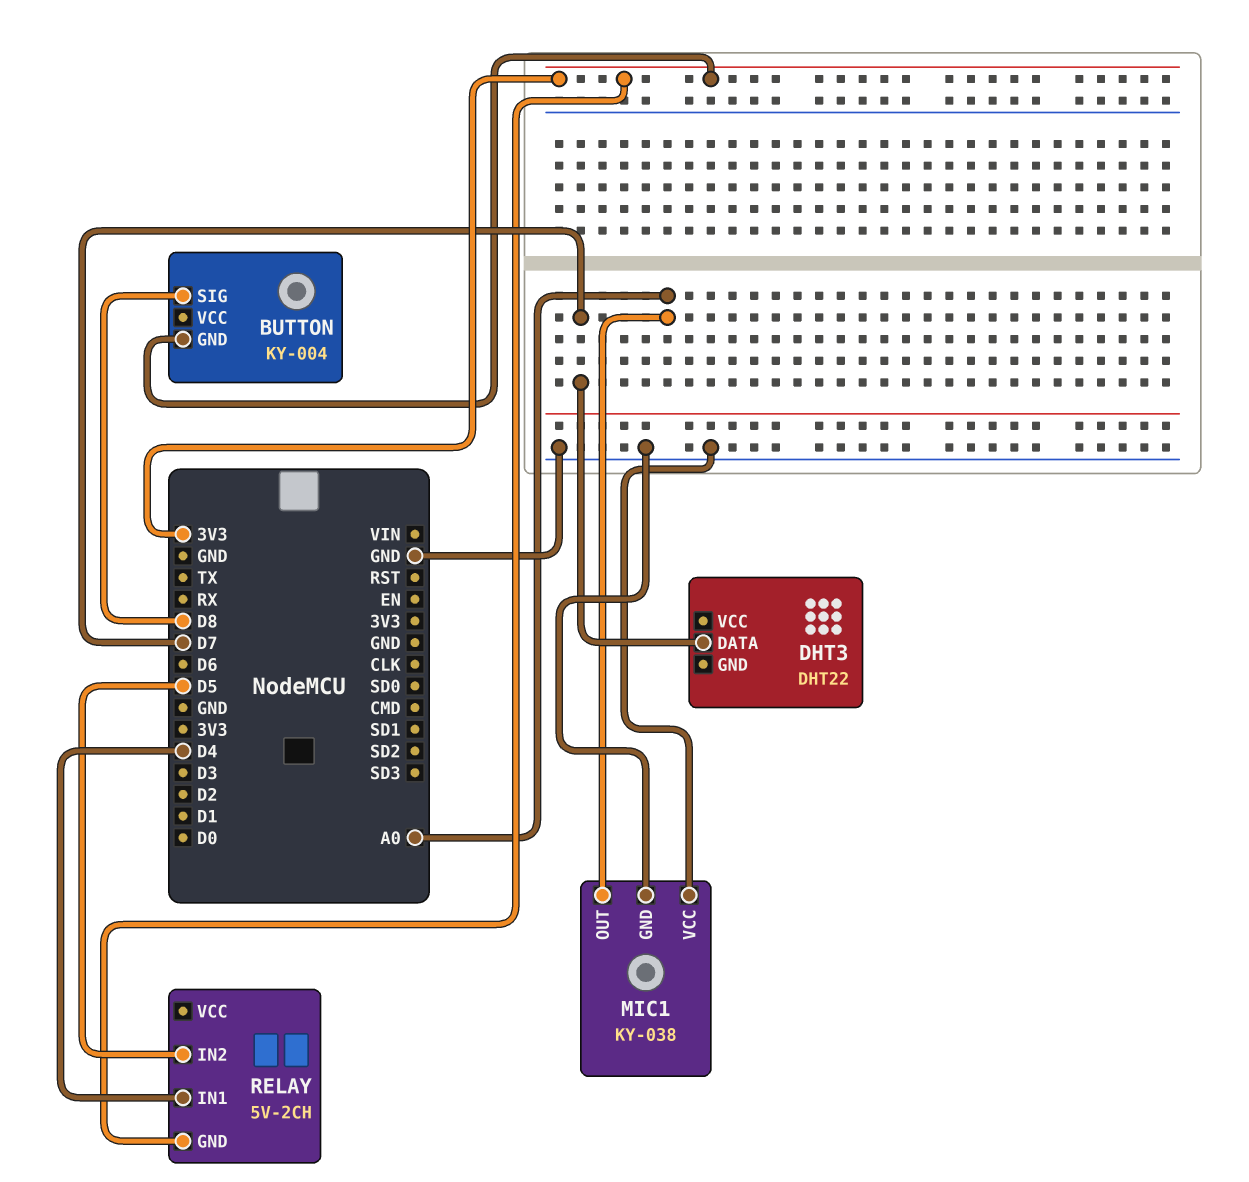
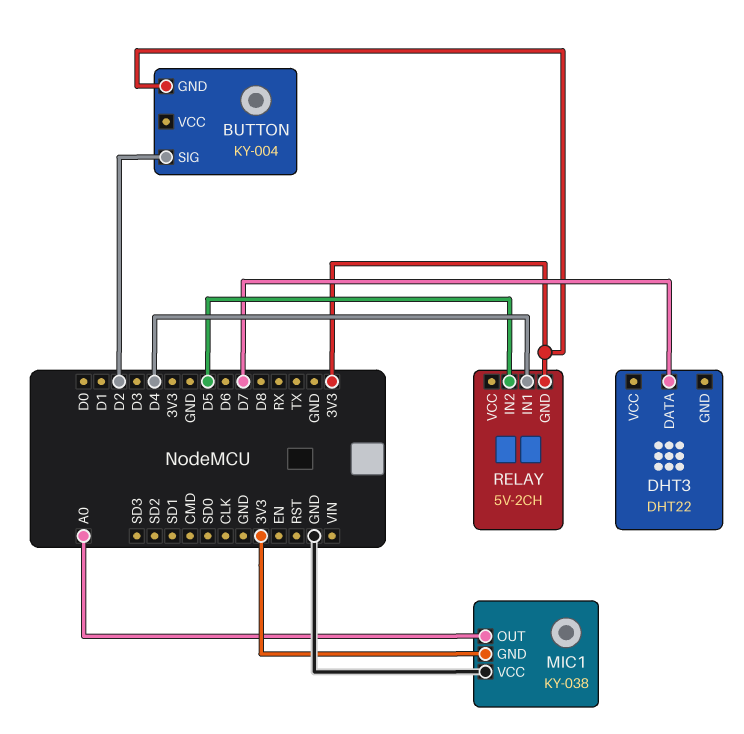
BUTTON pin SIG: D8 -> D2
MIC1 pin GND: GND -> 3V3

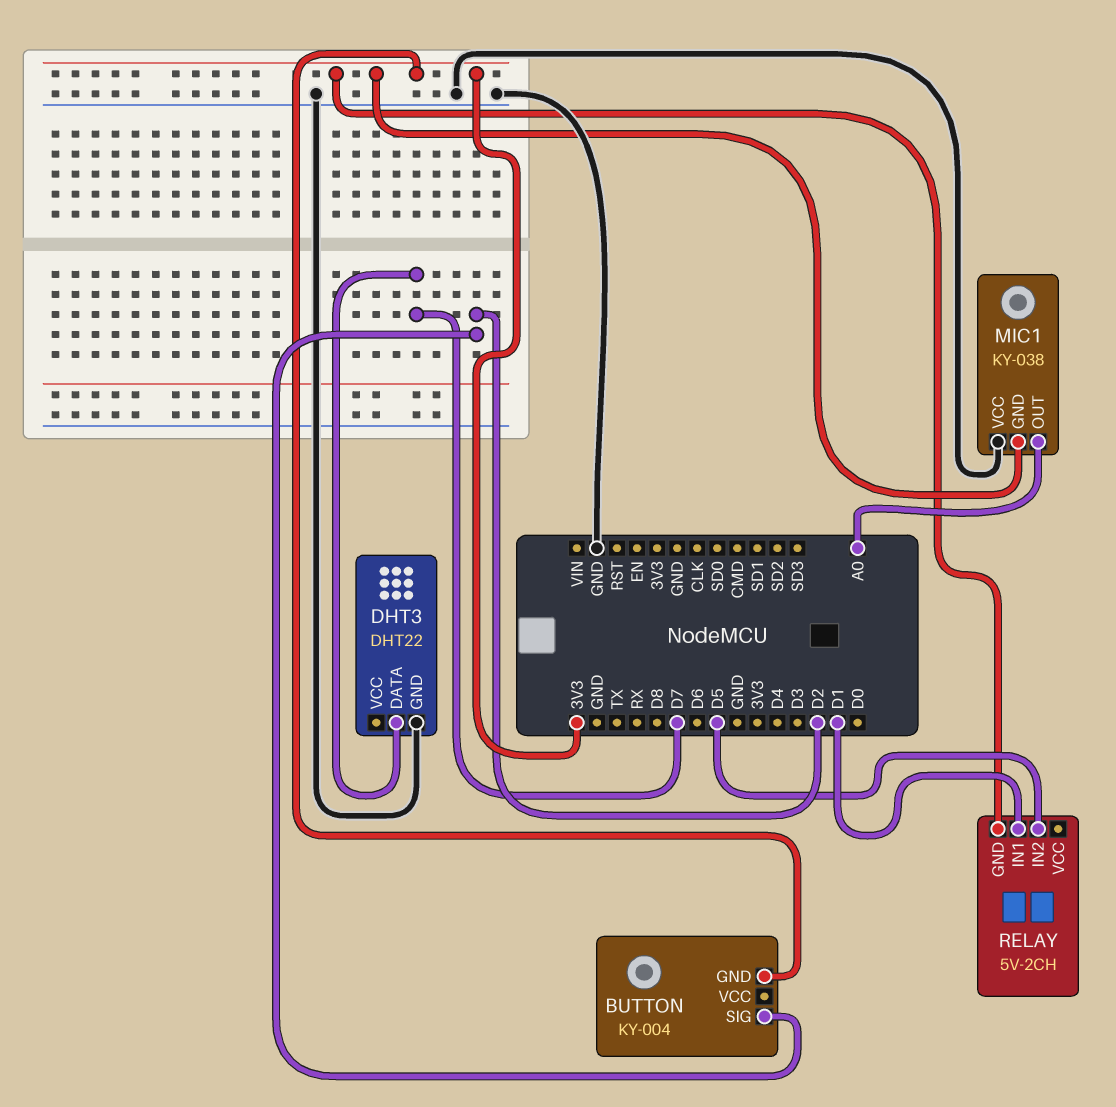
DHT3 pin GND: none -> GND
RELAY pin IN1: D4 -> D1

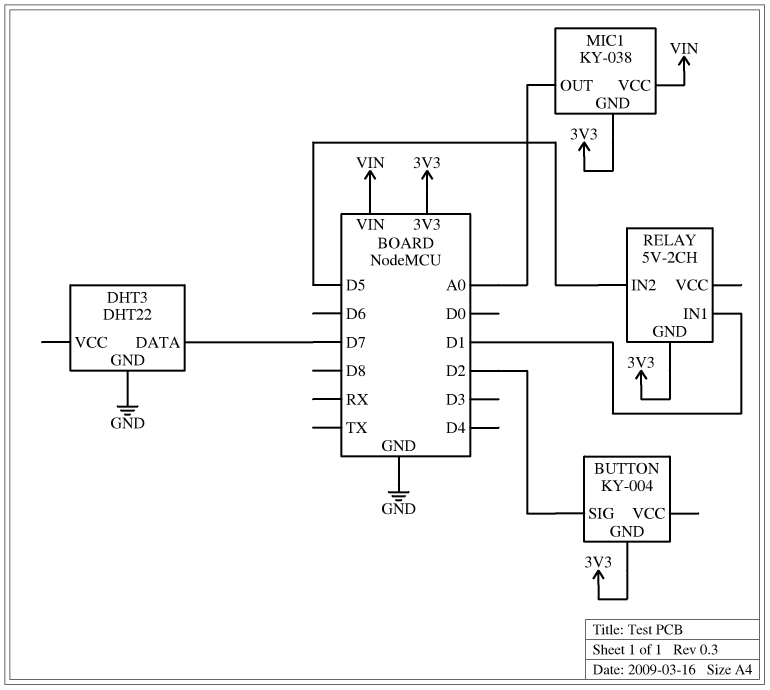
MIC1 pin VCC: GND -> VIN

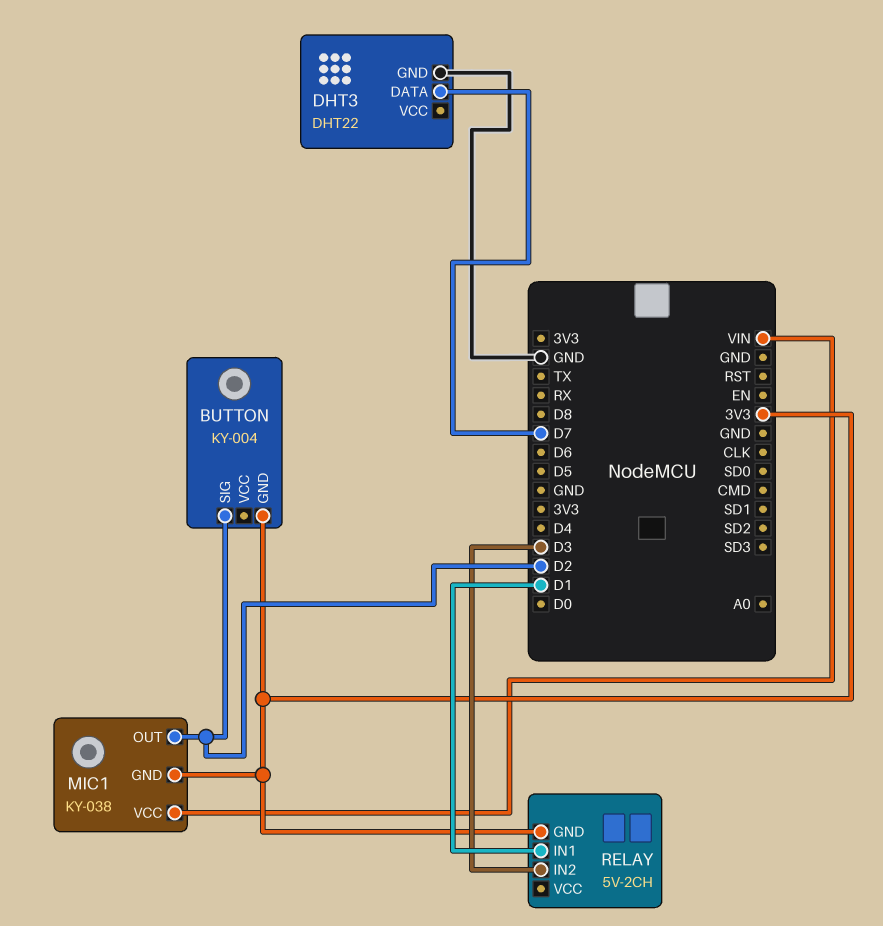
MIC1 pin OUT: A0 -> D2
RELAY pin IN2: D5 -> D3

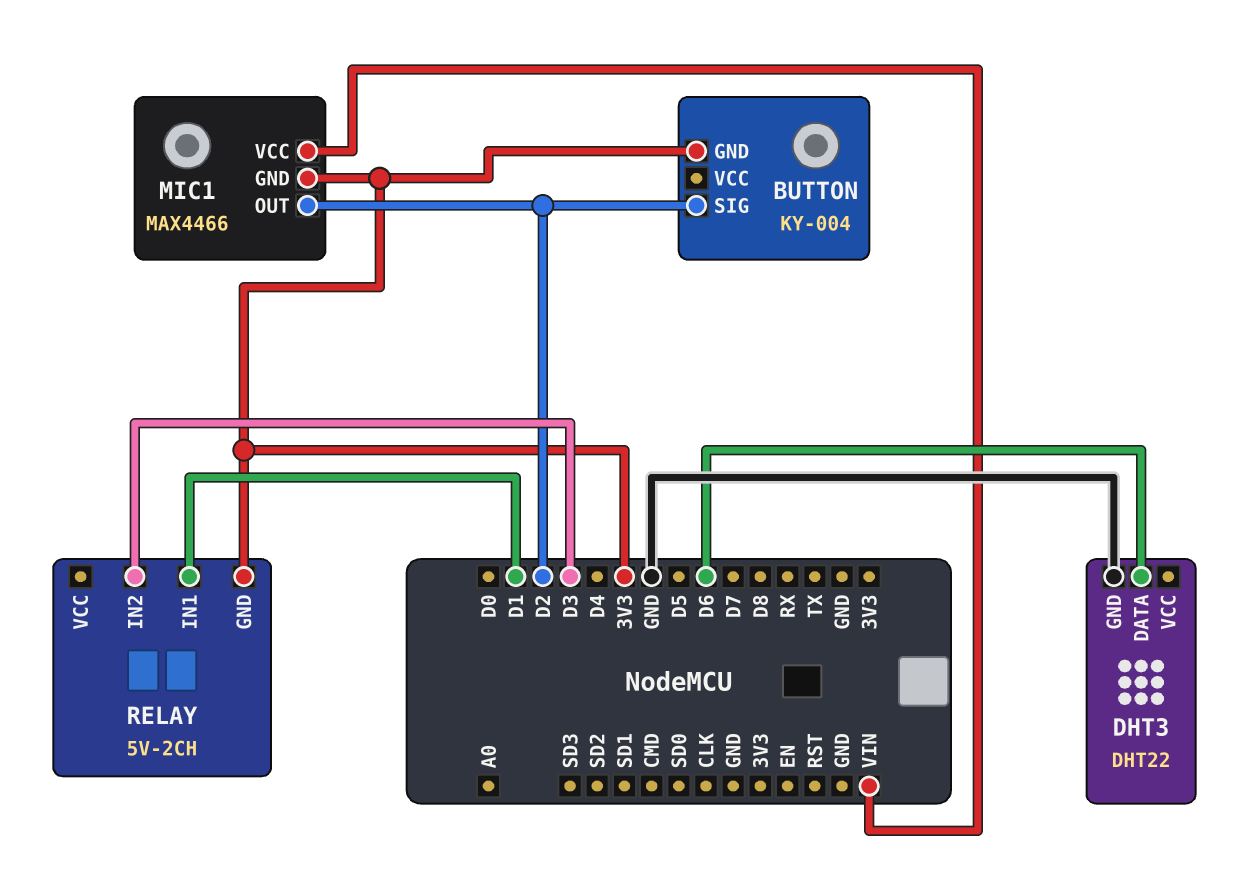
DHT3 pin DATA: D7 -> D6
MIC1: KY-038 -> MAX4466

